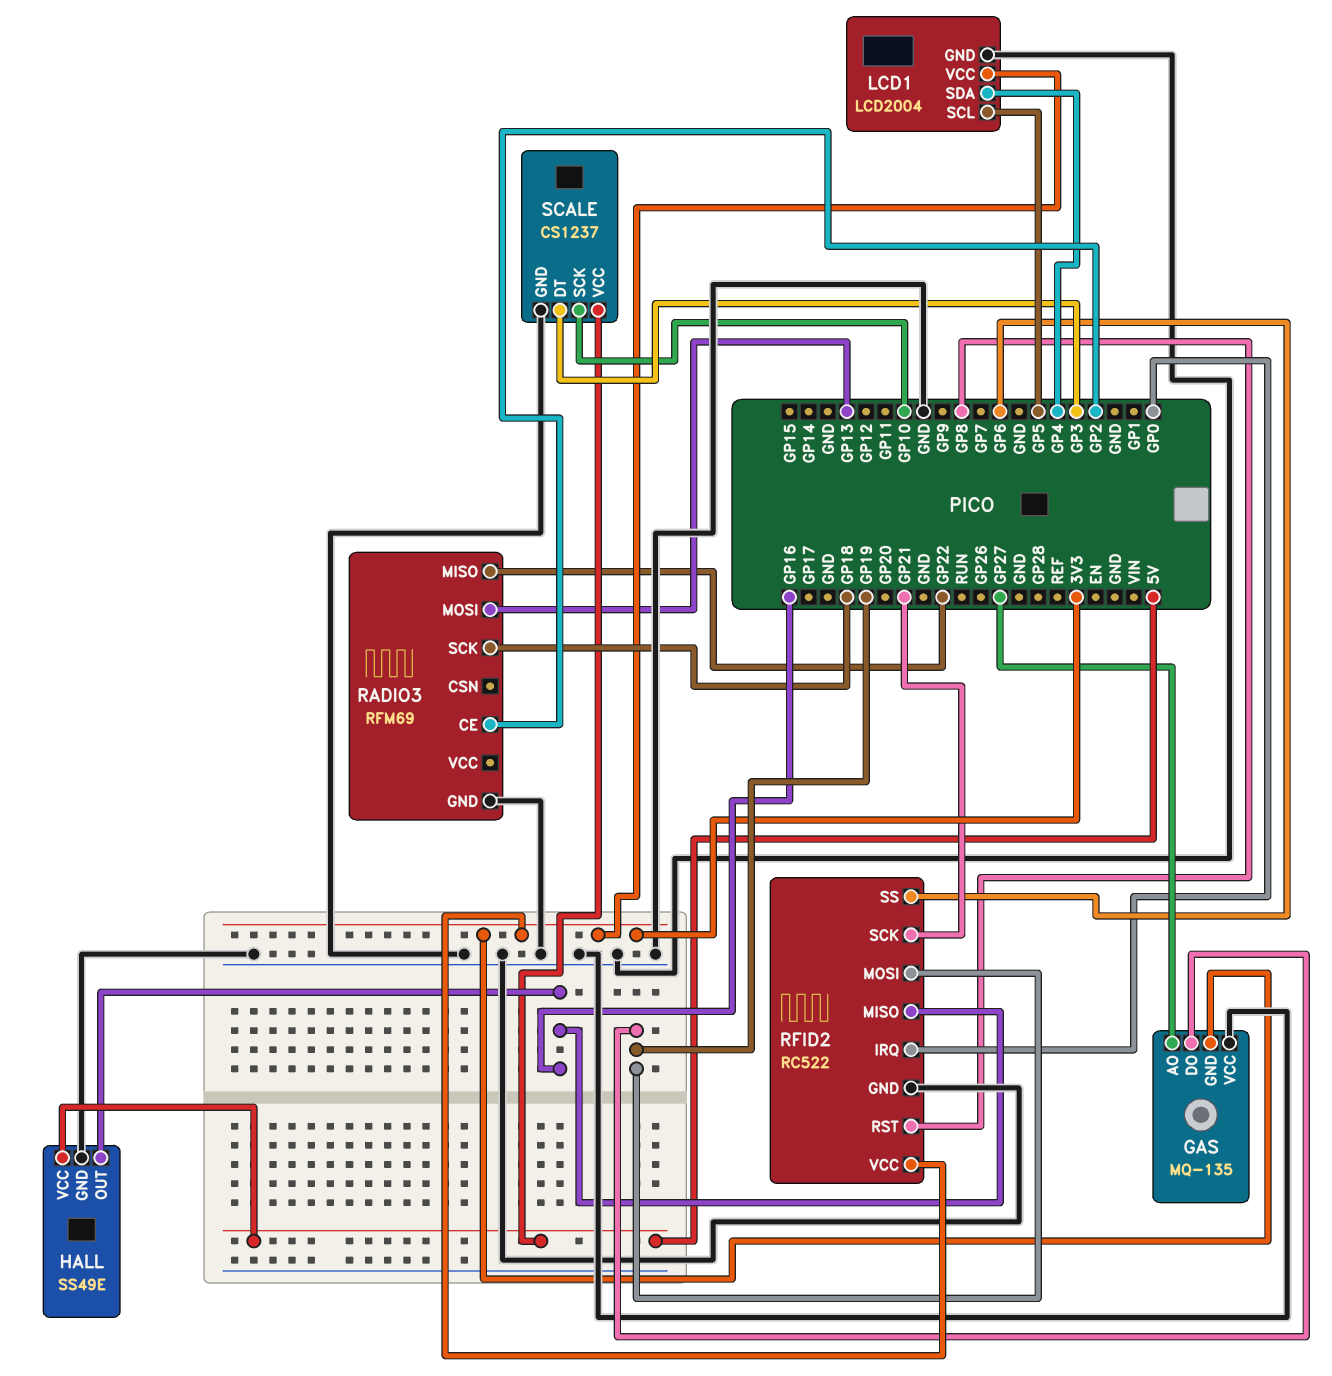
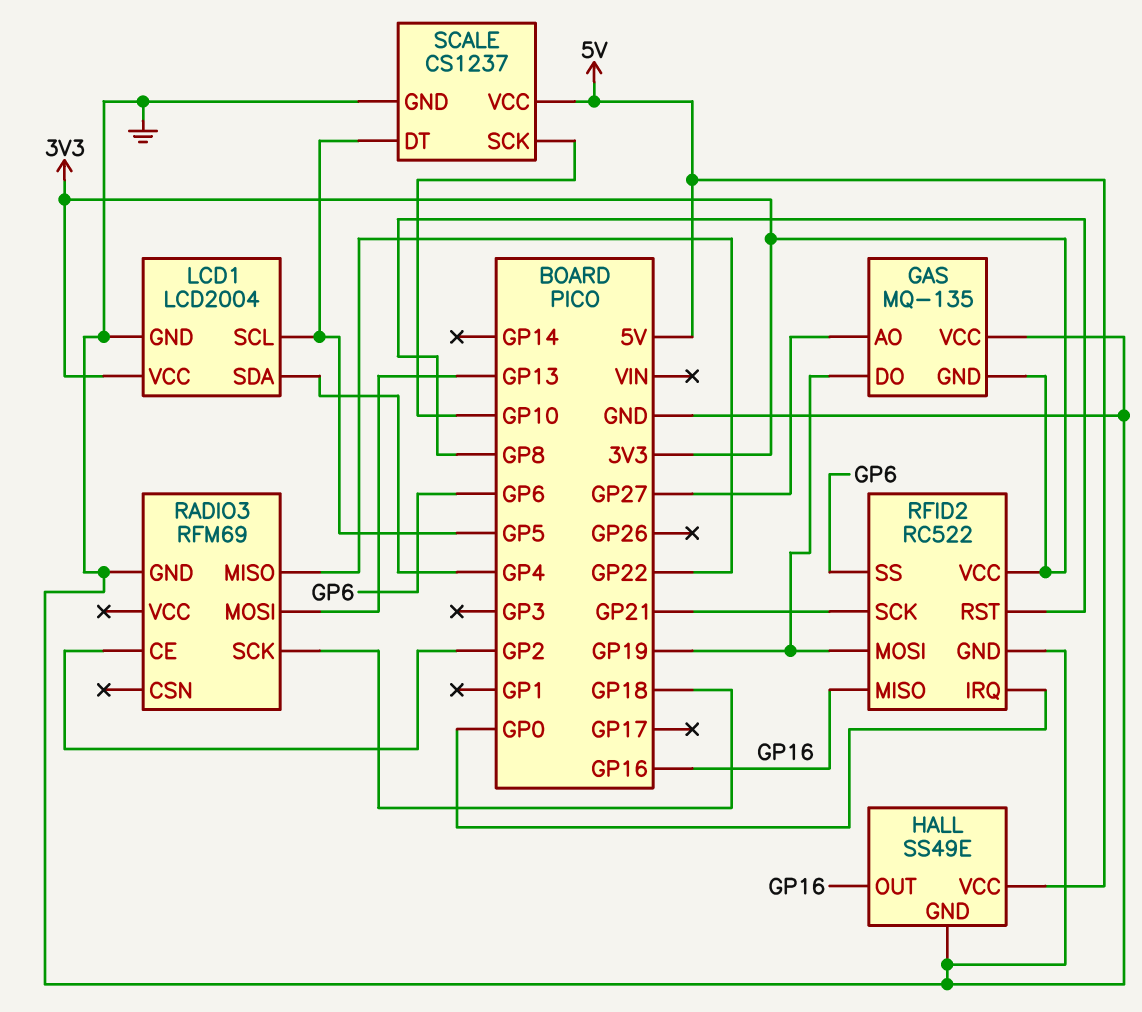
SCALE pin DT: GP3 -> GP5

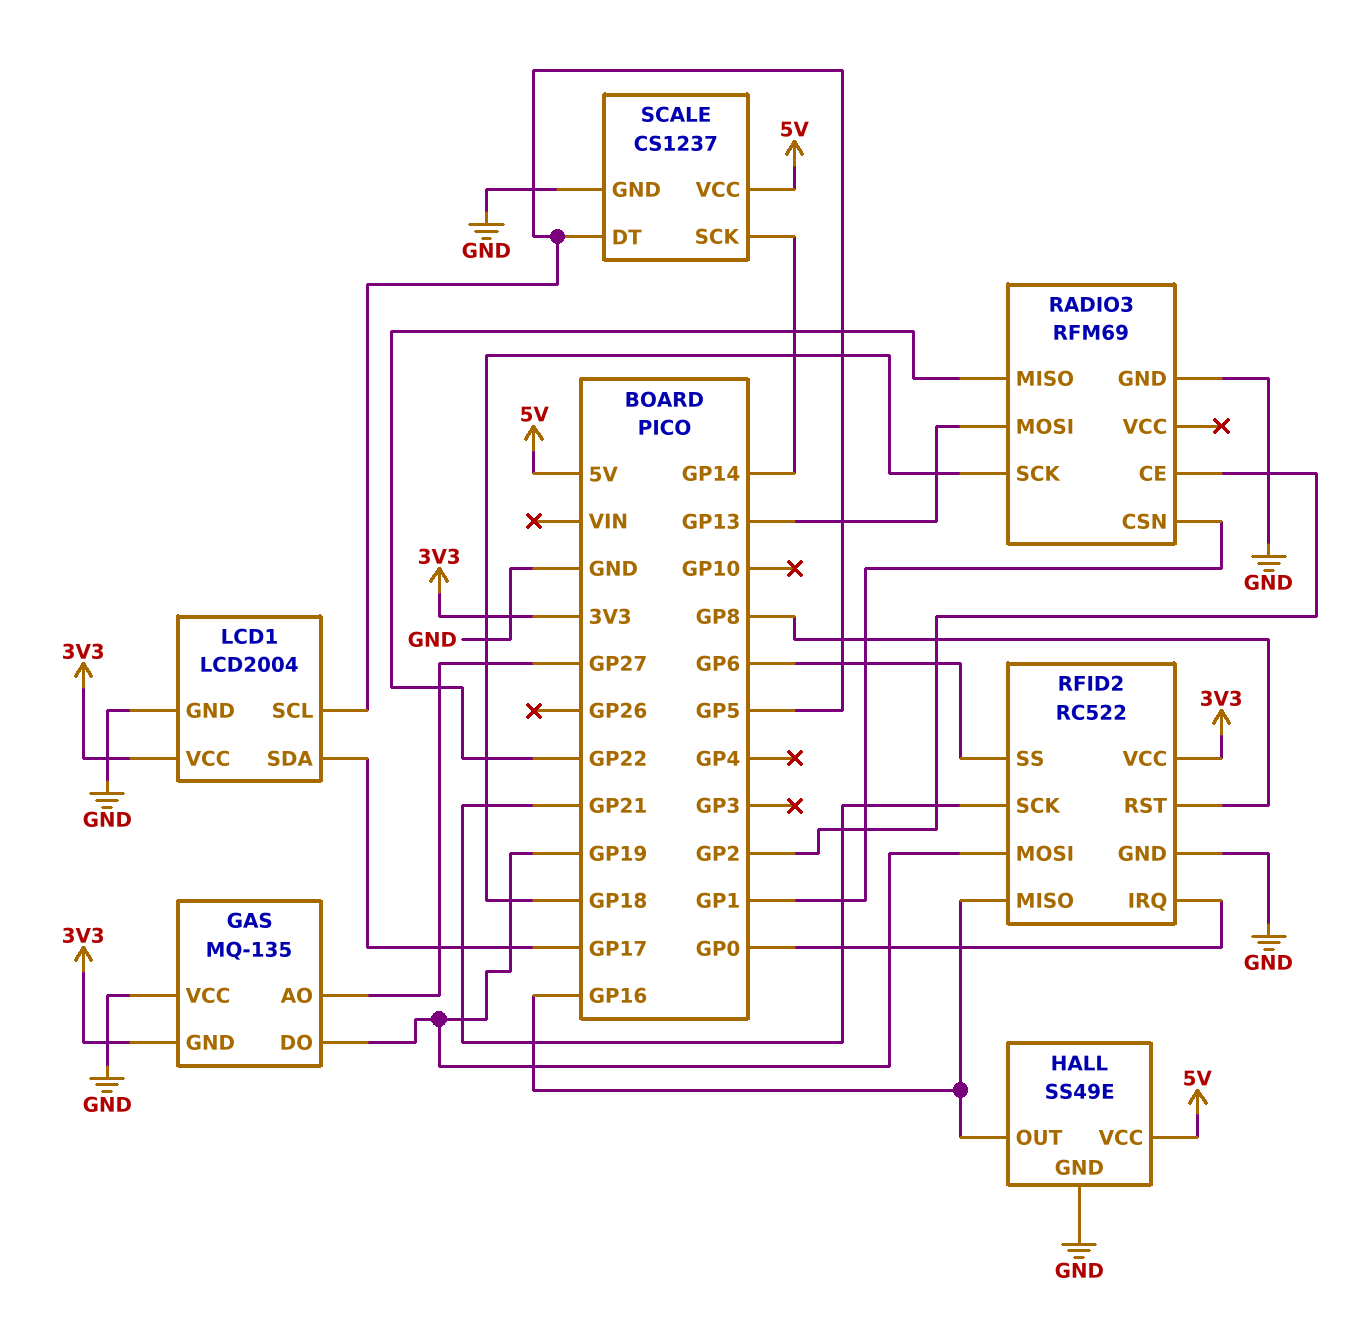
LCD1 pin SDA: GP4 -> GP17
RADIO3 pin CSN: none -> GP1
SCALE pin SCK: GP10 -> GP14

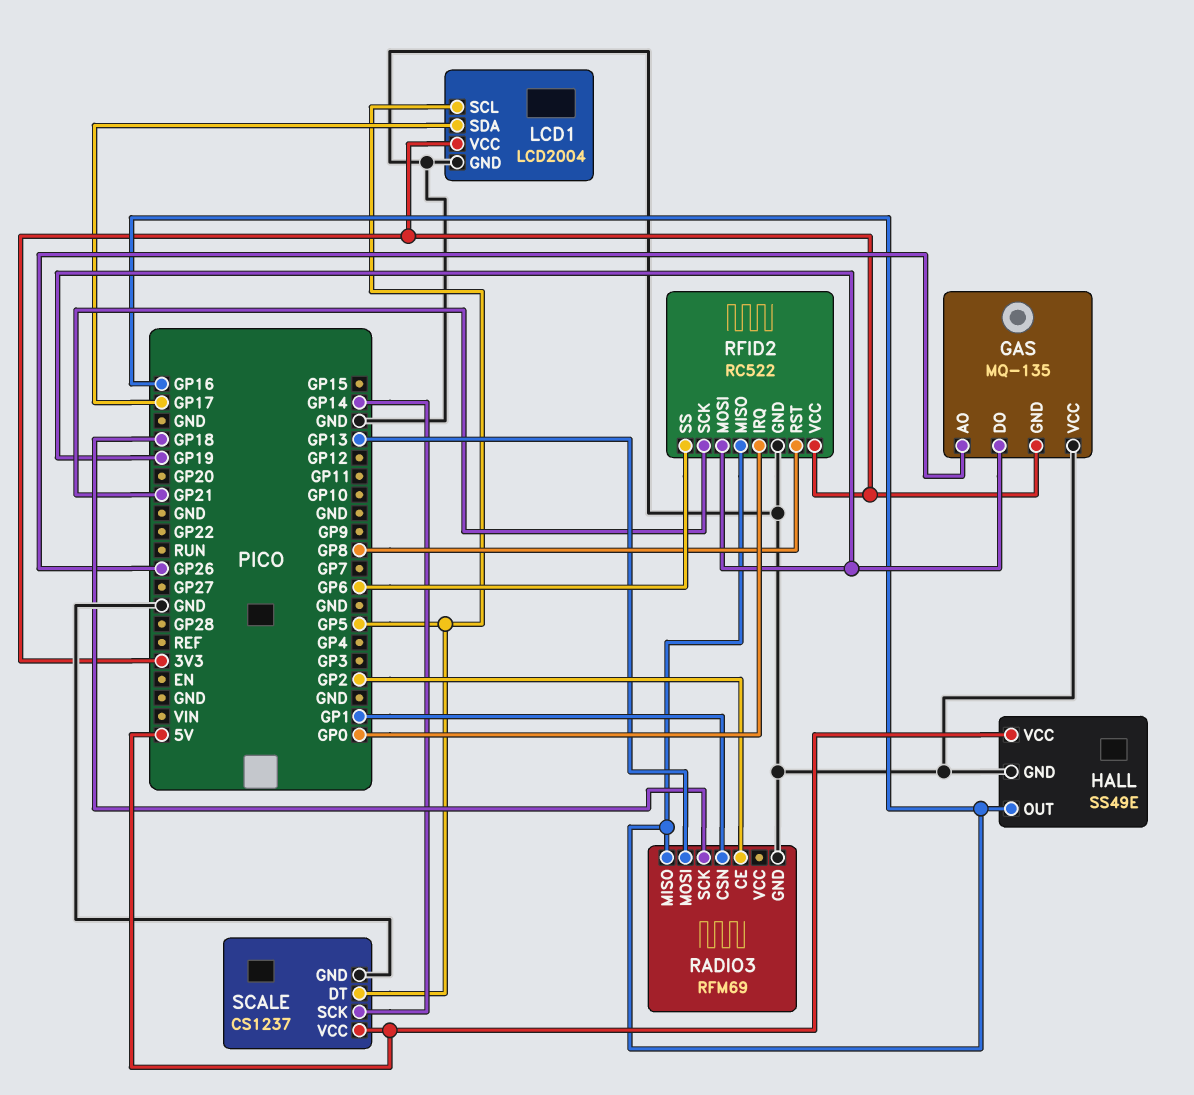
GAS pin AO: GP27 -> GP26
RADIO3 pin MISO: GP22 -> GP16

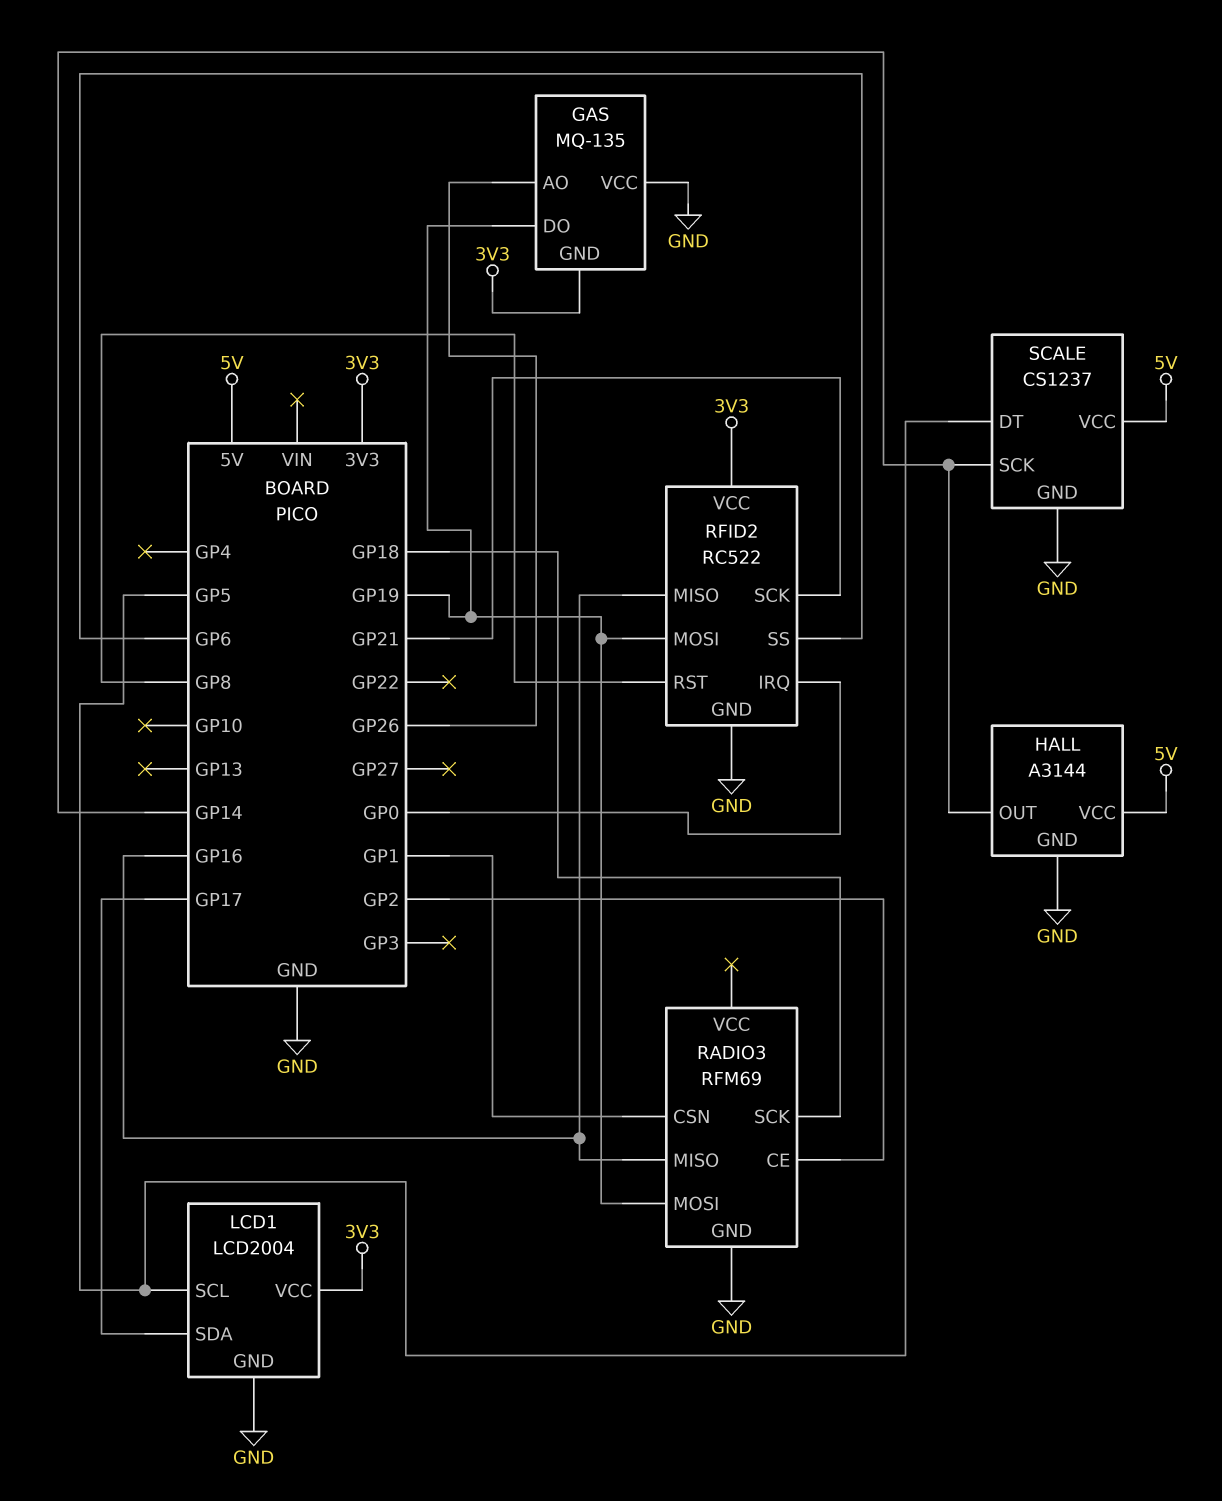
HALL: SS49E -> A3144
HALL pin OUT: GP16 -> GP14
RADIO3 pin MOSI: GP13 -> GP19

